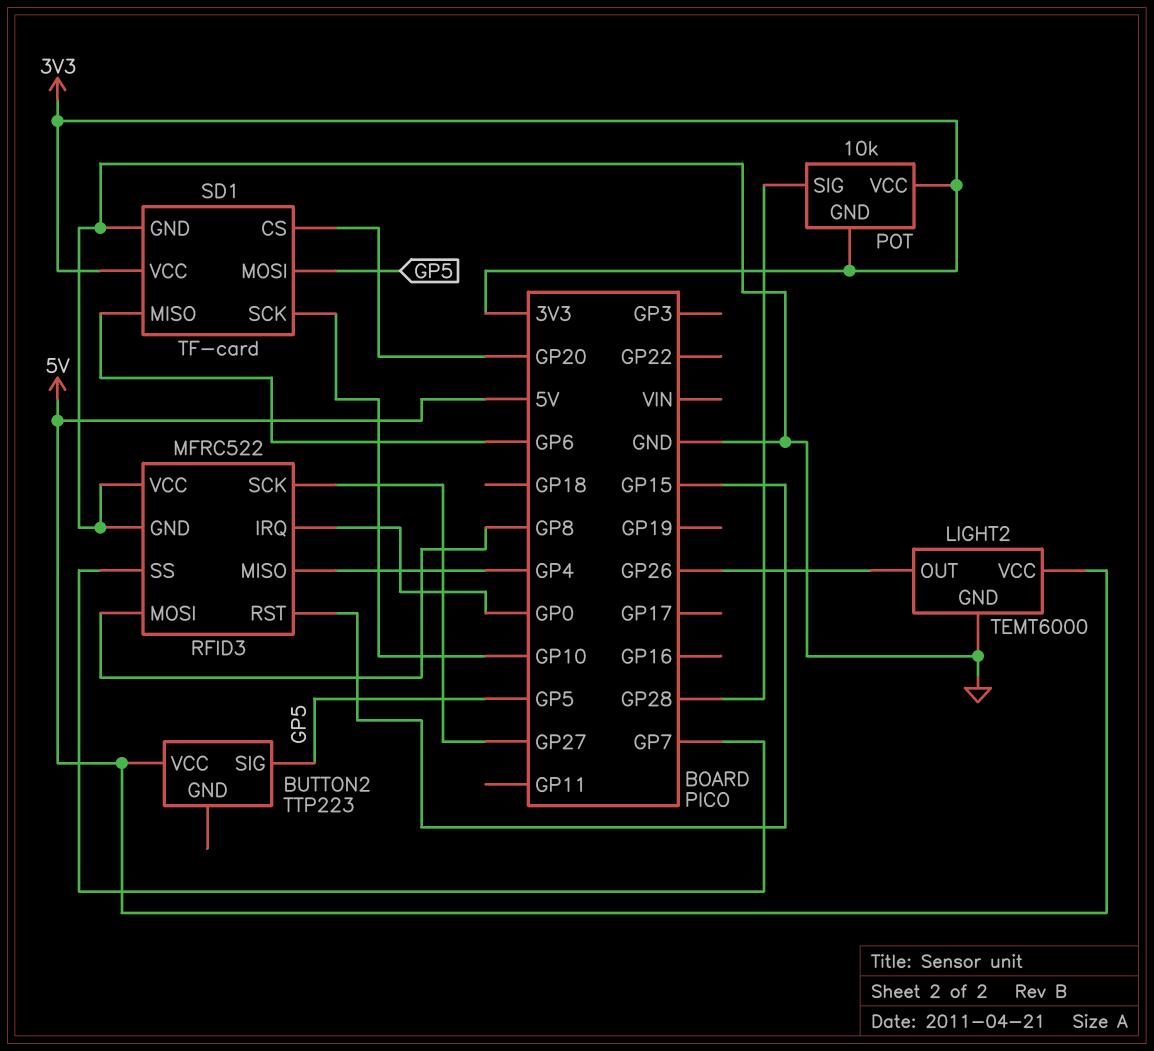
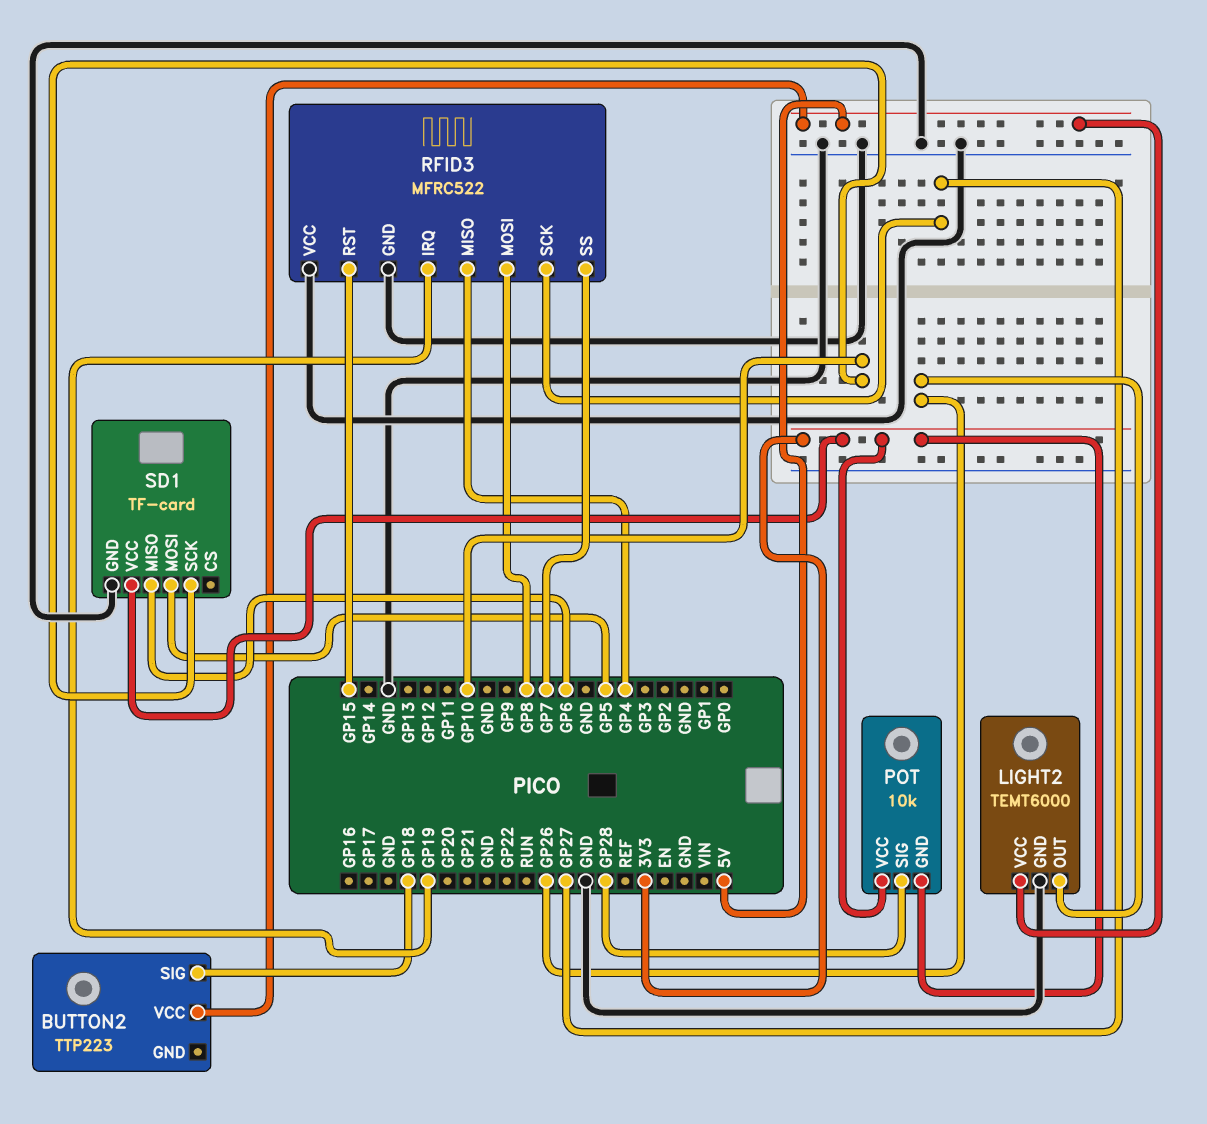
BUTTON2 pin SIG: GP5 -> GP18
RFID3 pin IRQ: GP0 -> GP19
SD1 pin CS: GP20 -> none

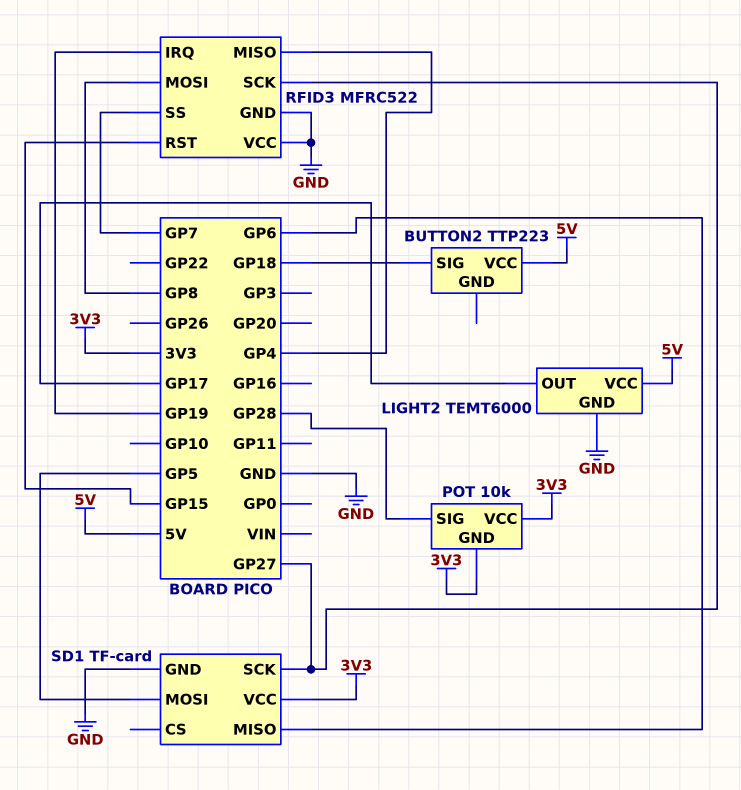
LIGHT2 pin OUT: GP26 -> GP17
SD1 pin SCK: GP10 -> GP27

